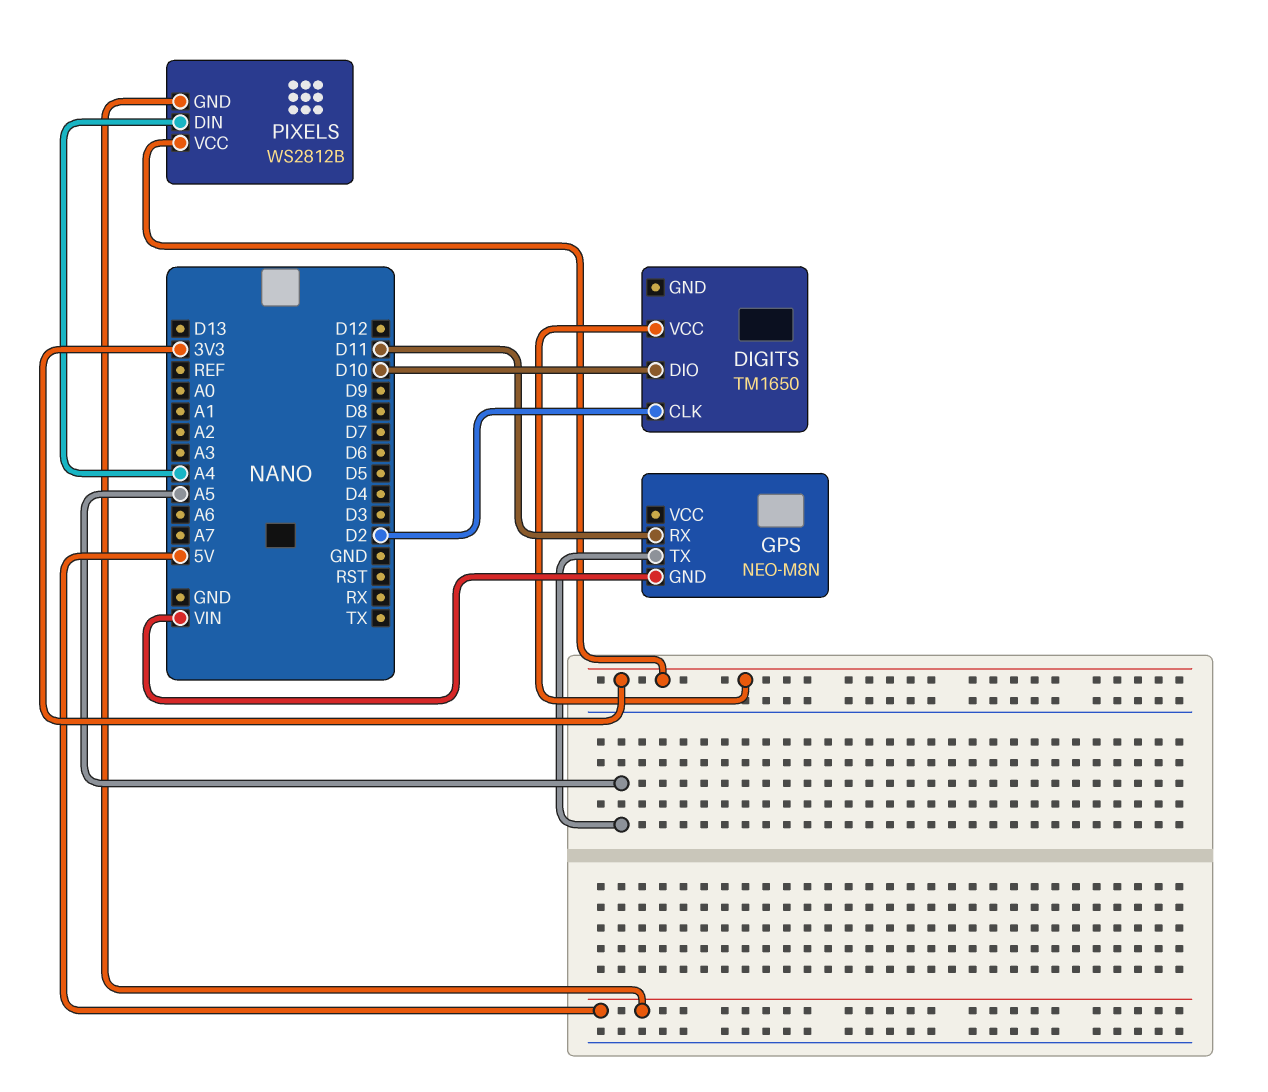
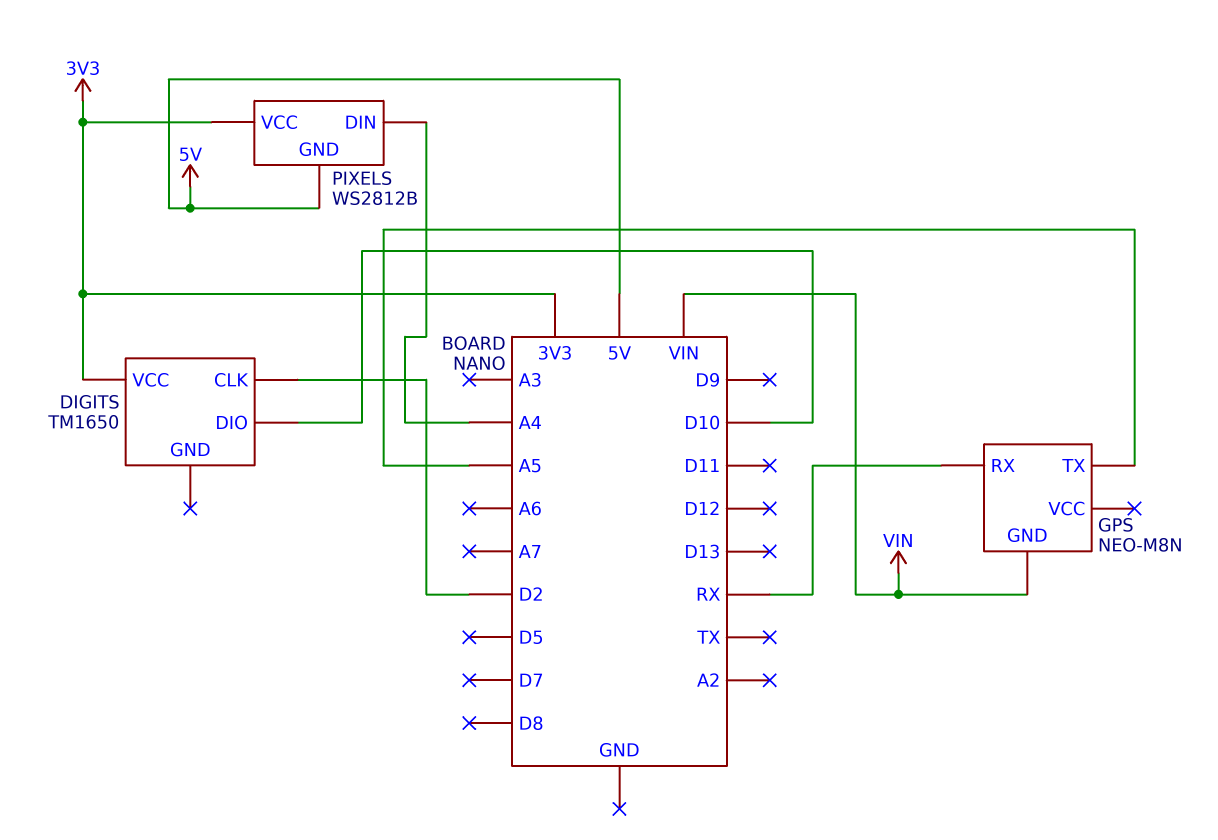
GPS pin RX: D11 -> RX

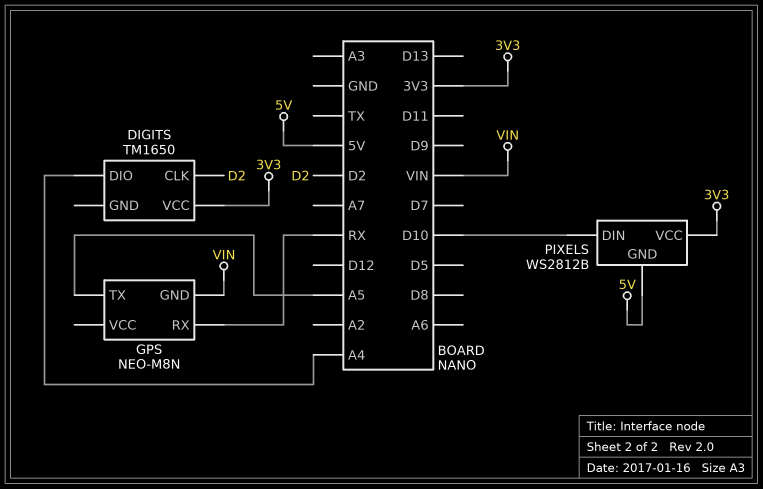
DIGITS pin DIO: D10 -> A4
PIXELS pin DIN: A4 -> D10

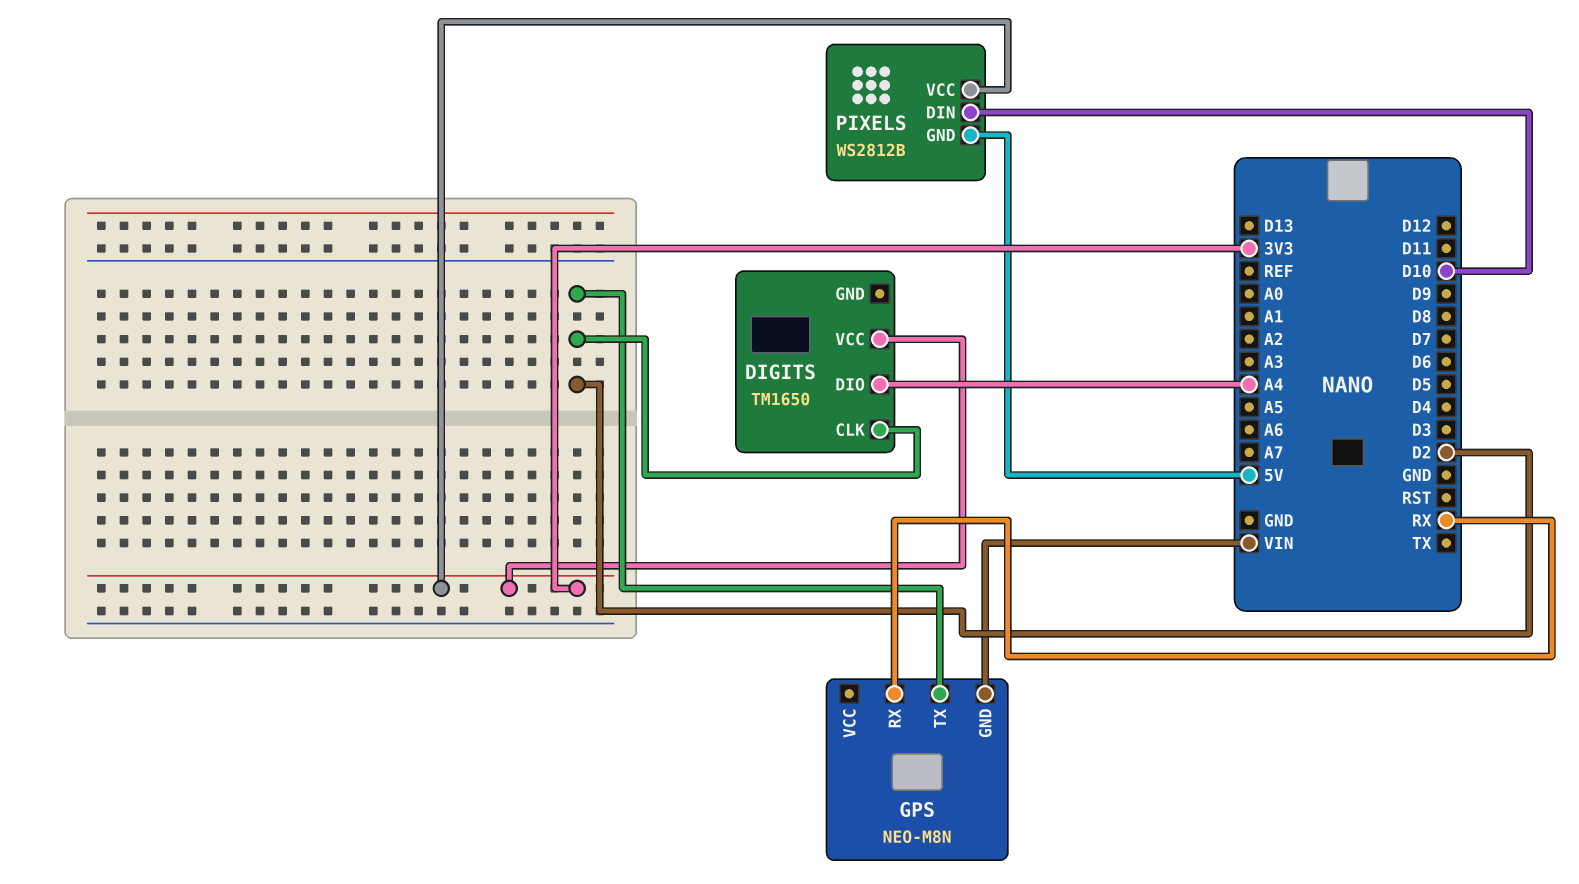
GPS pin TX: A5 -> D2

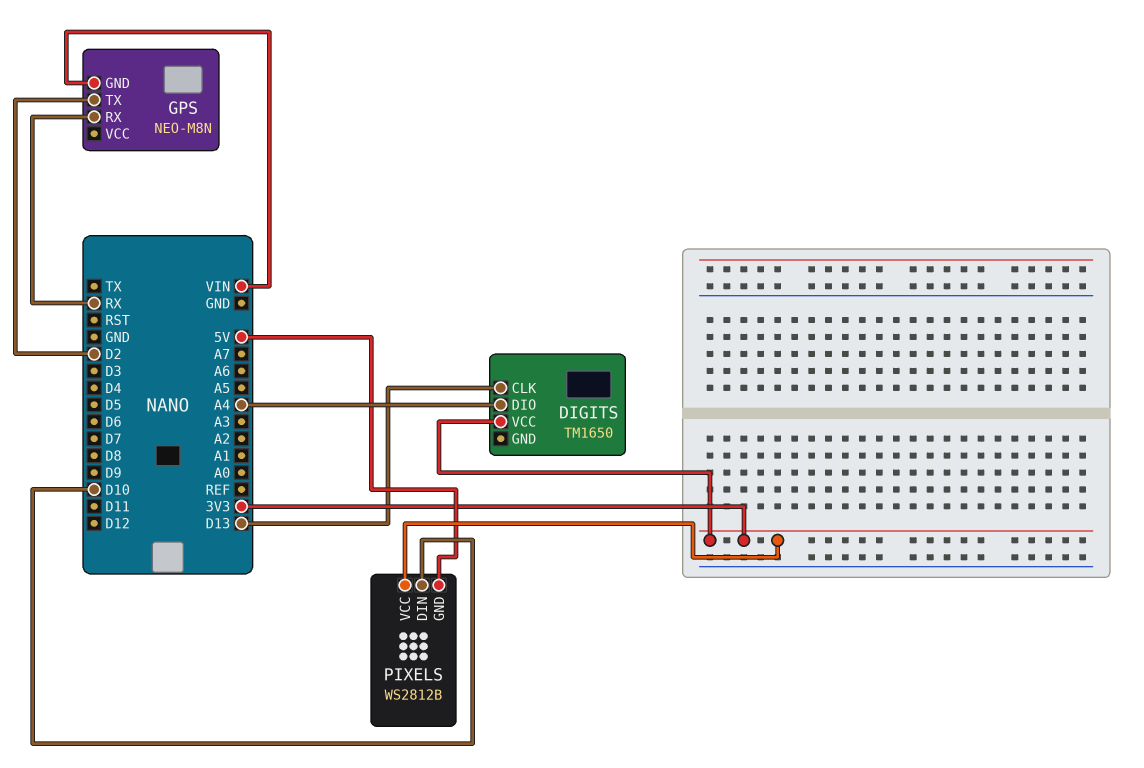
DIGITS pin CLK: D2 -> D13

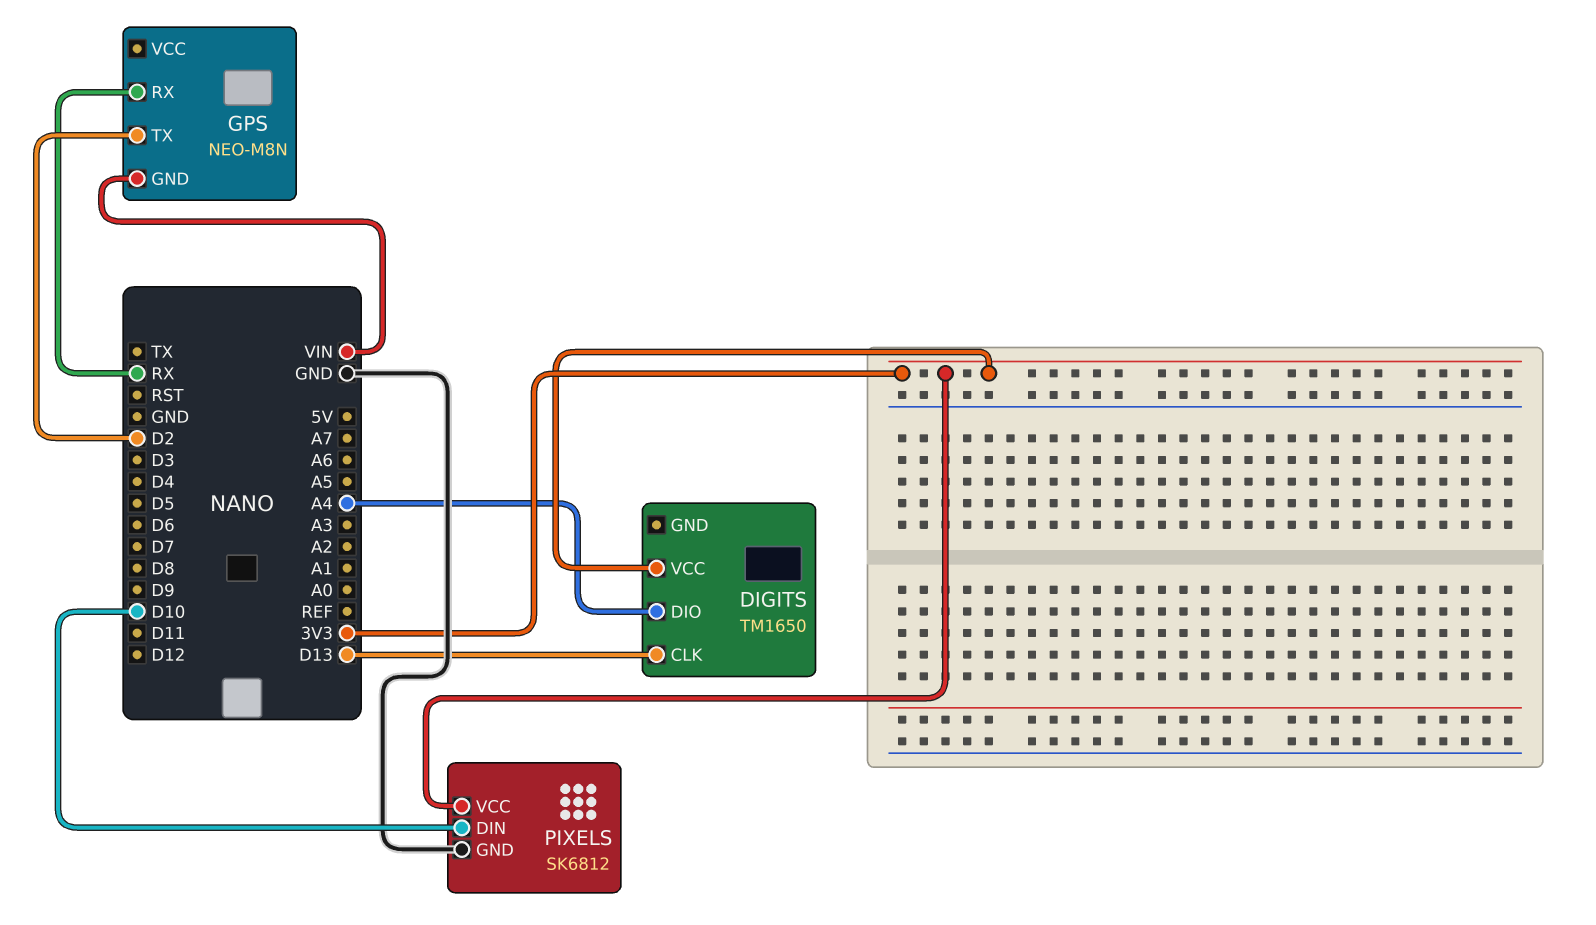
PIXELS: WS2812B -> SK6812
PIXELS pin GND: 5V -> GND

